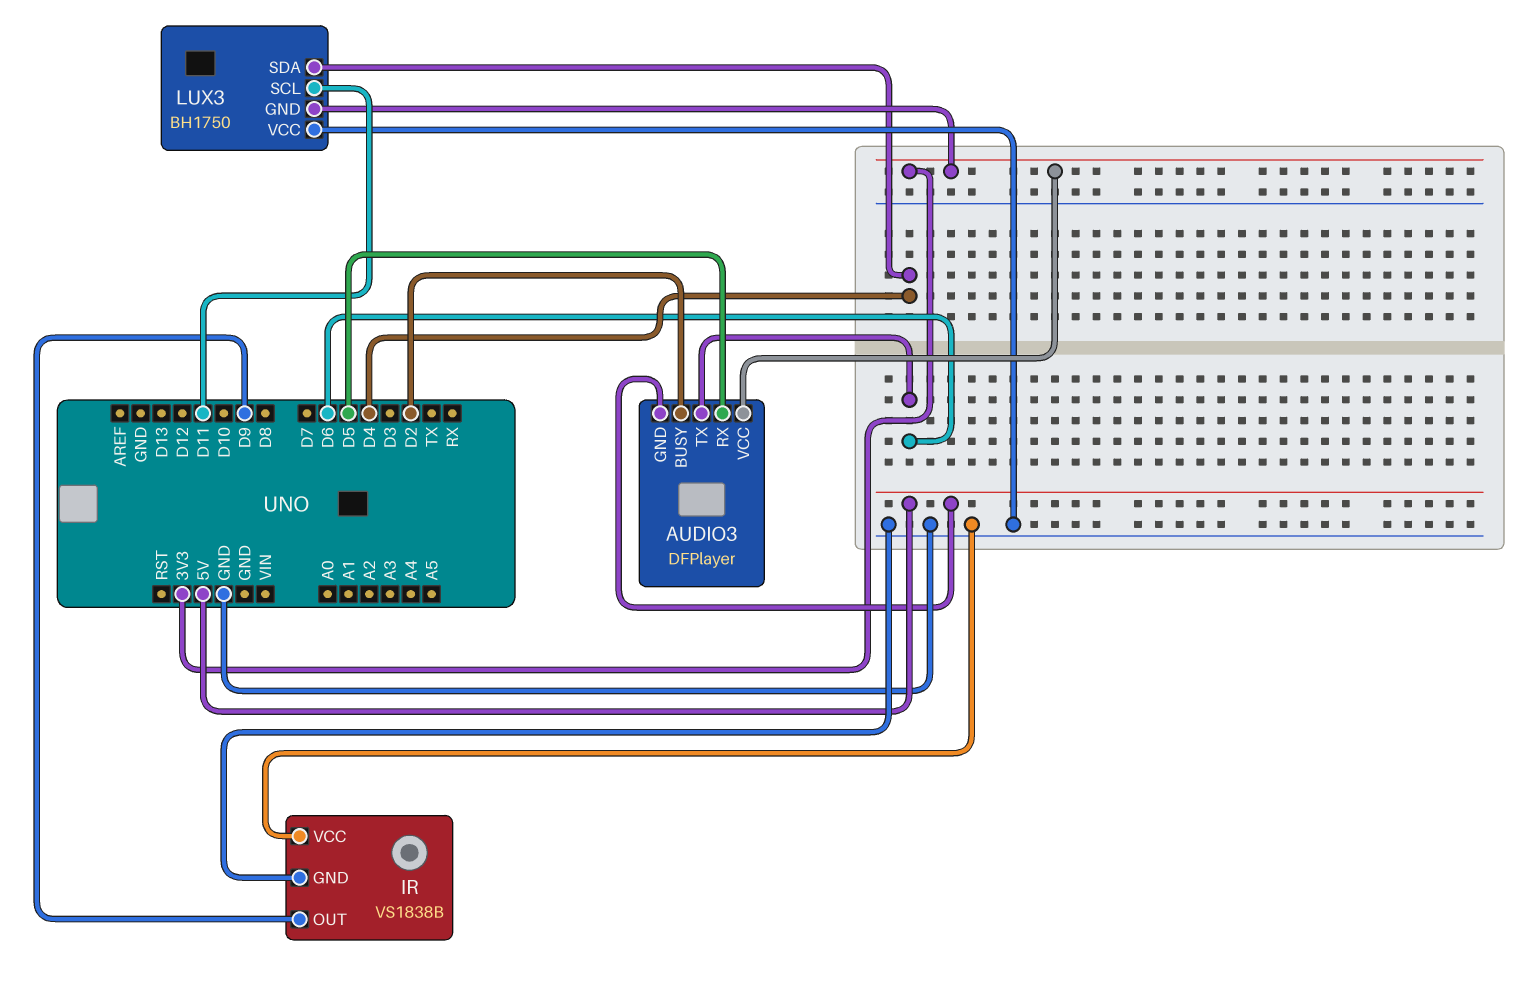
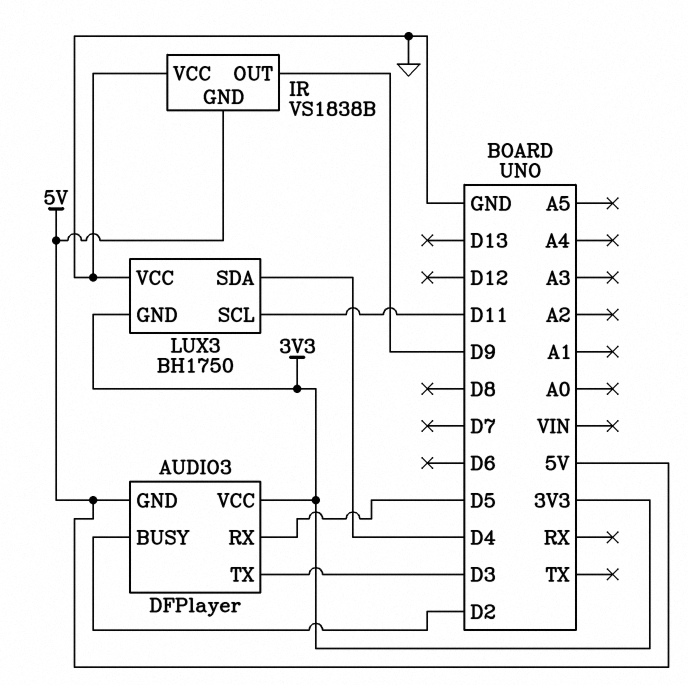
AUDIO3 pin TX: D6 -> D3
IR pin GND: GND -> 5V

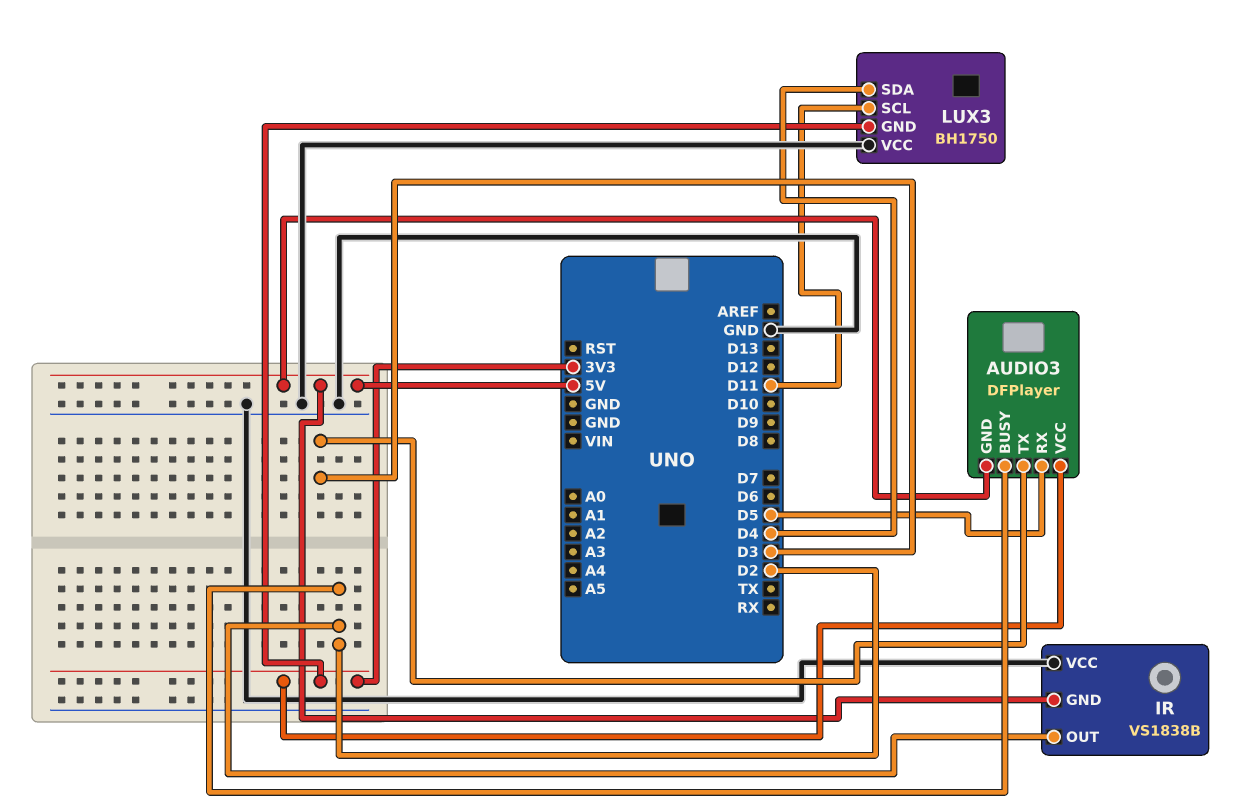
IR pin OUT: D9 -> D2

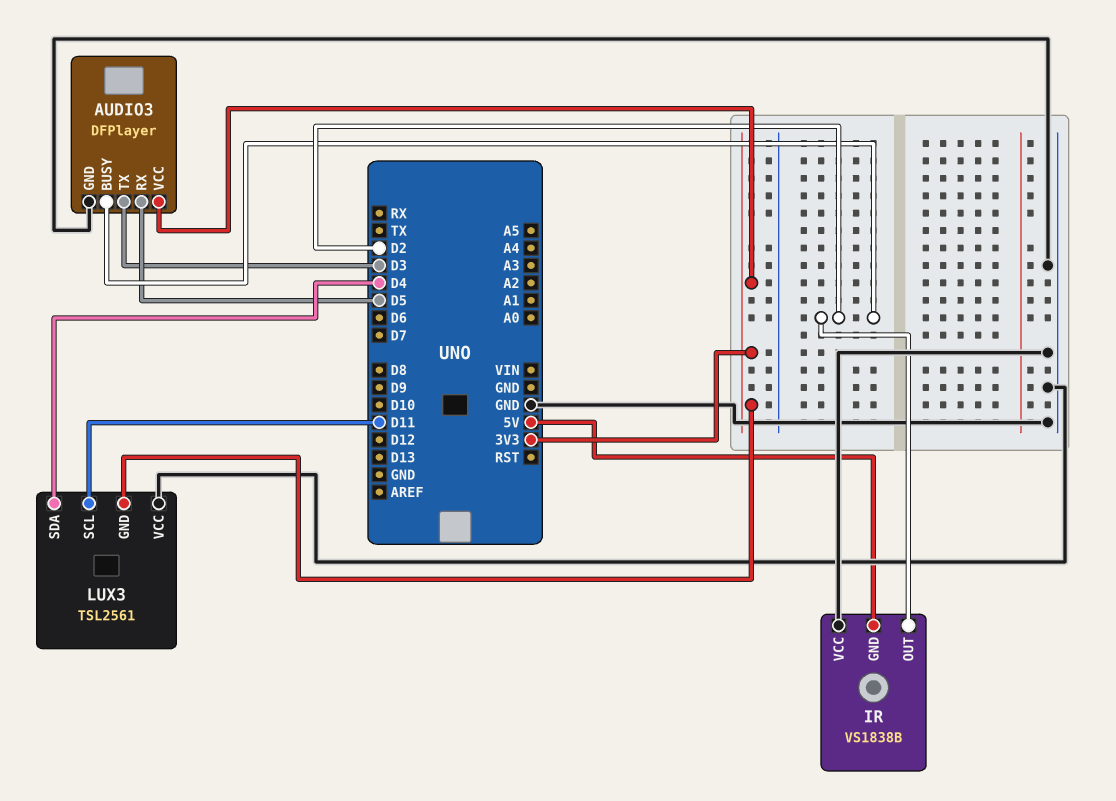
AUDIO3 pin GND: 5V -> GND
LUX3: BH1750 -> TSL2561

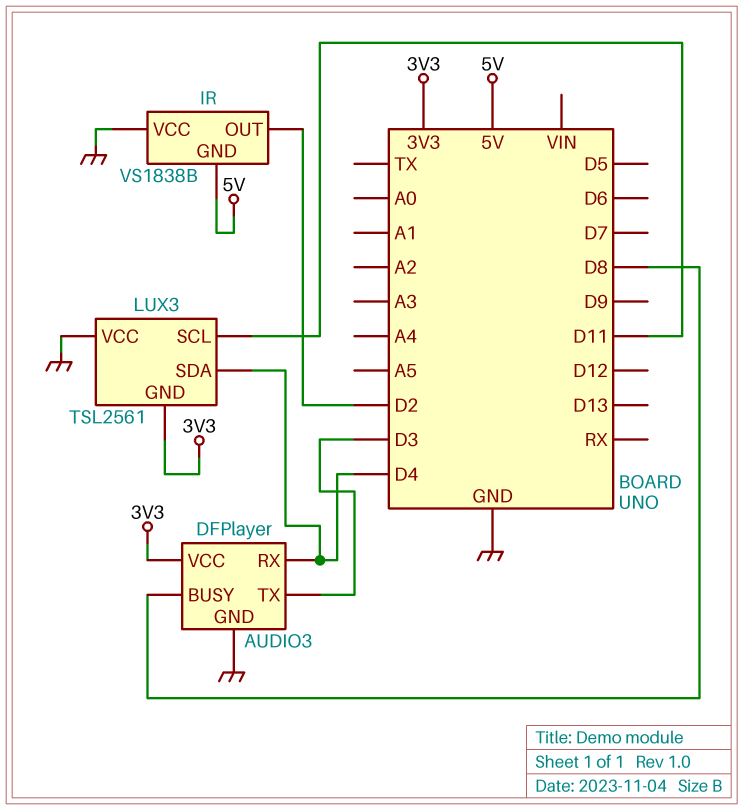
AUDIO3 pin BUSY: D2 -> D8
AUDIO3 pin RX: D5 -> D4

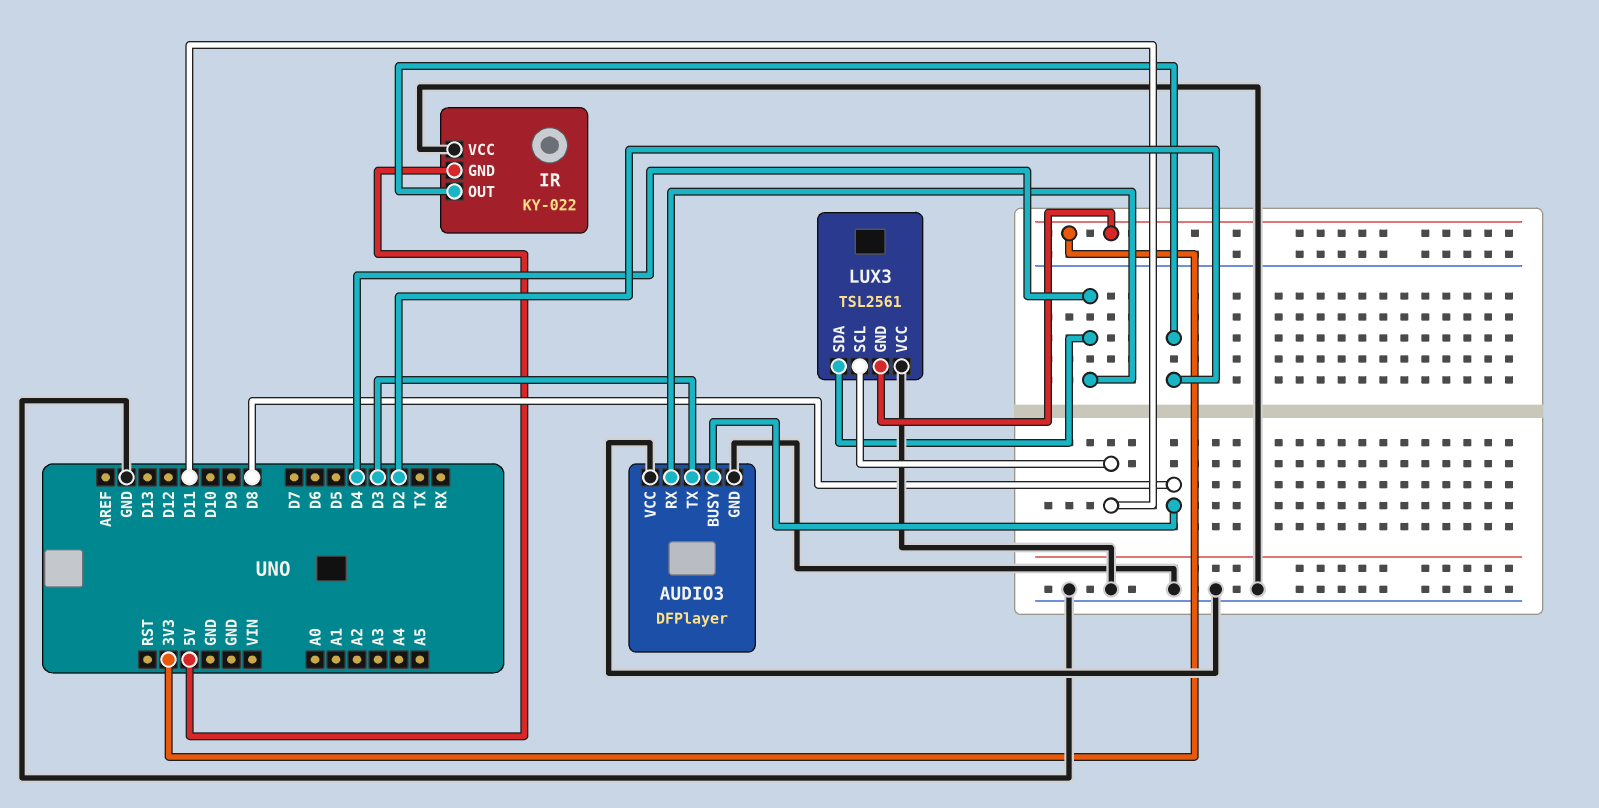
AUDIO3 pin VCC: 3V3 -> GND
IR: VS1838B -> KY-022

